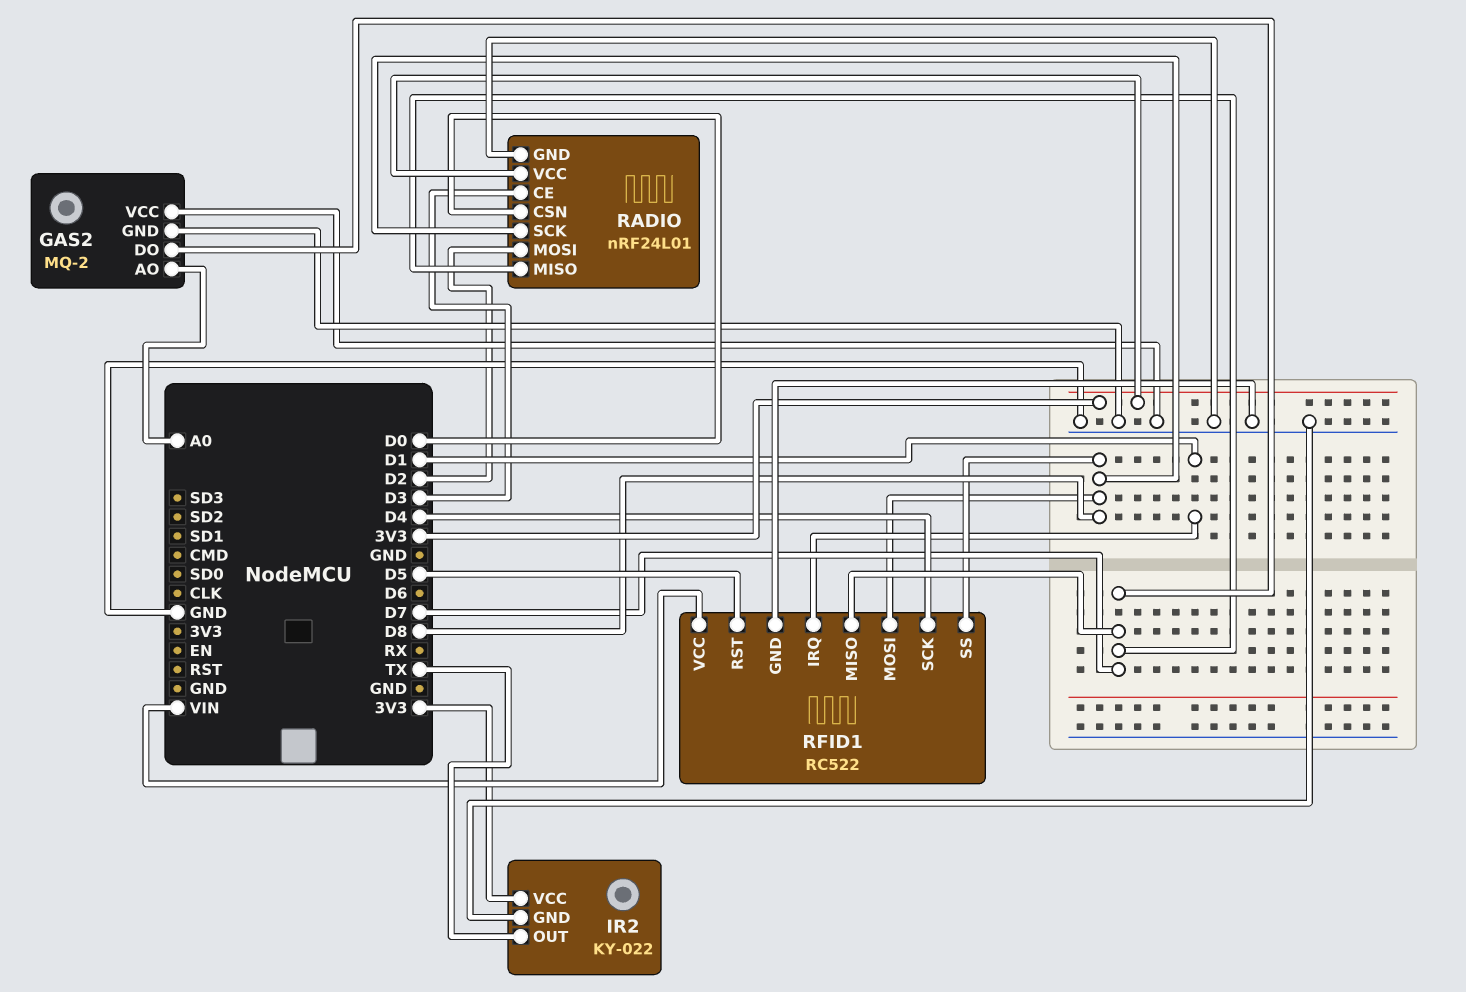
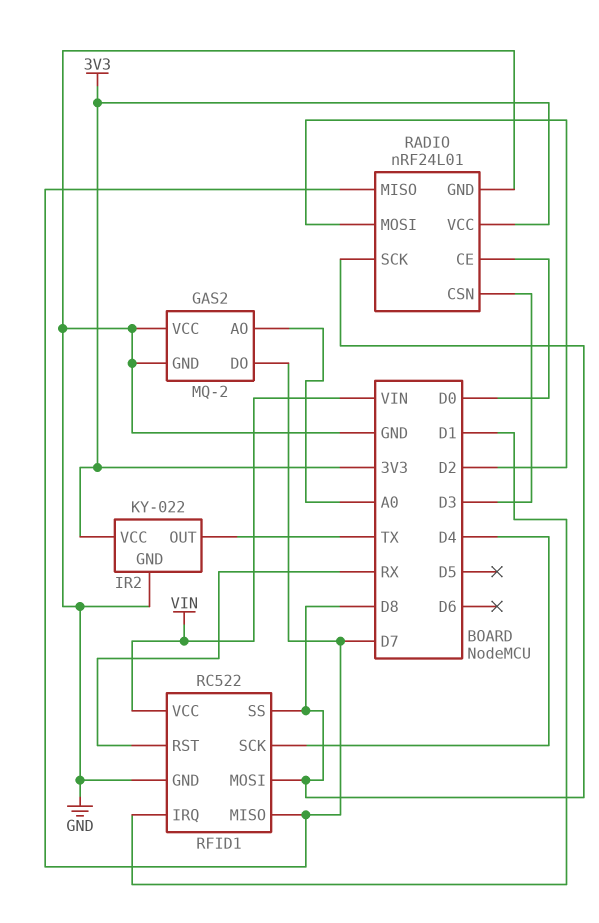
RADIO pin CE: D3 -> D0
RADIO pin CSN: D0 -> D3
RFID1 pin RST: D5 -> RX

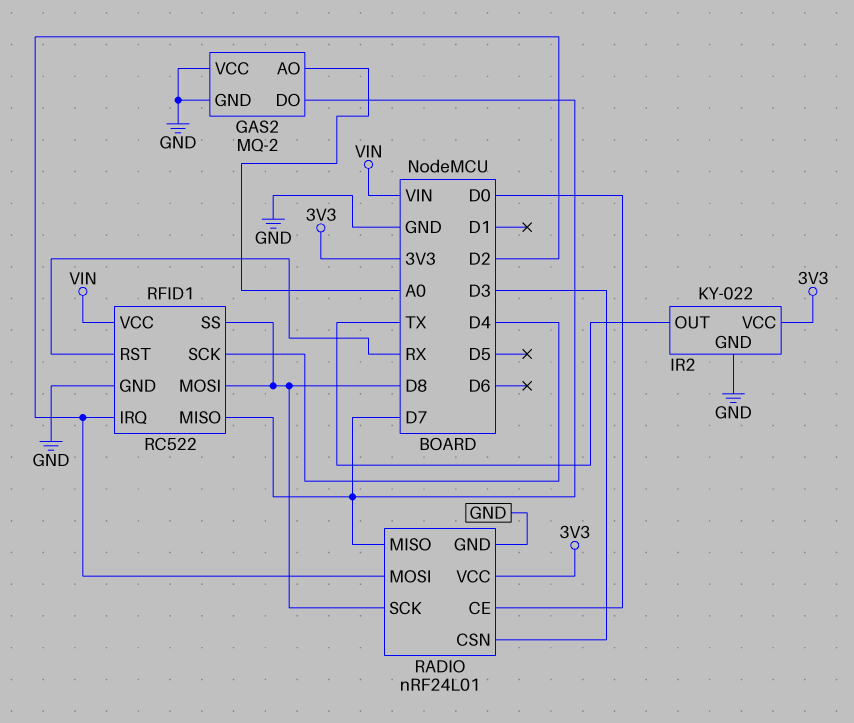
RFID1 pin IRQ: D1 -> D2

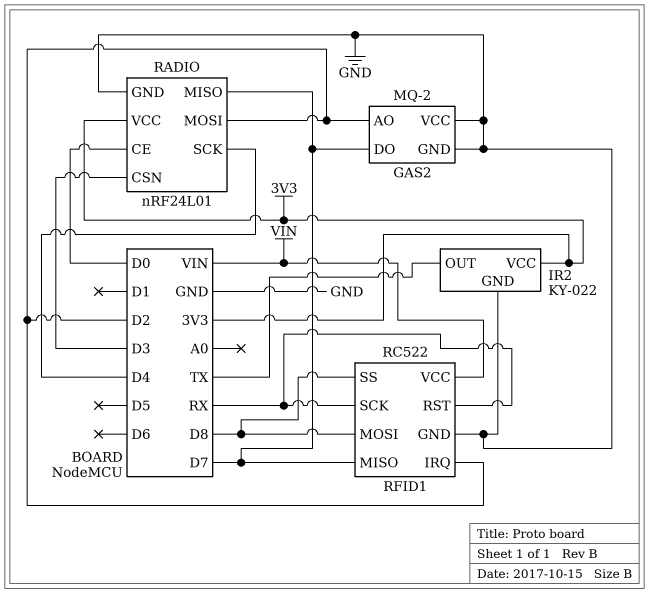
GAS2 pin AO: A0 -> D2
RADIO pin SCK: D8 -> D4
RFID1 pin SCK: D4 -> RX

